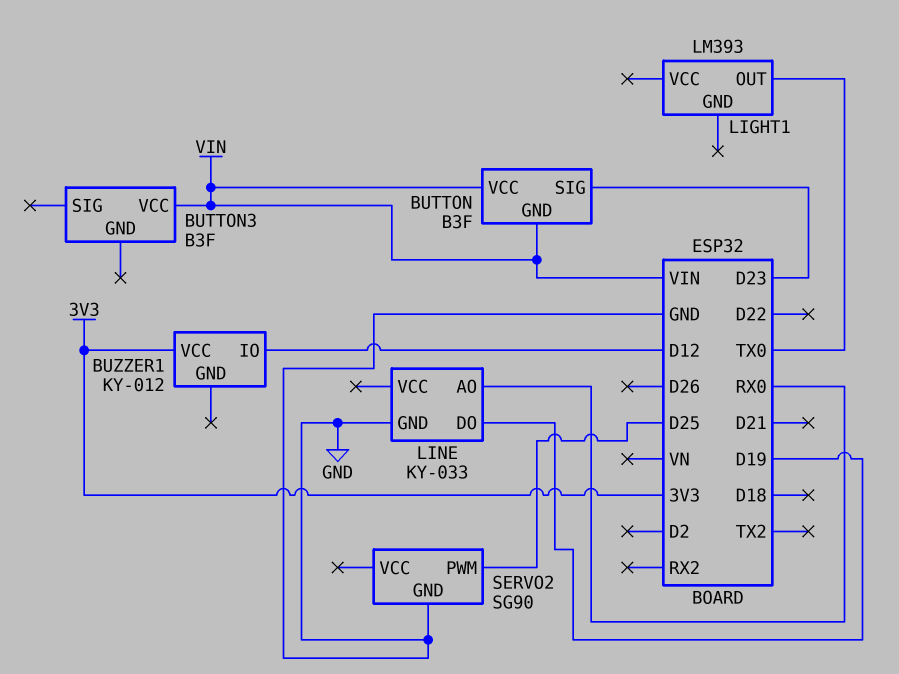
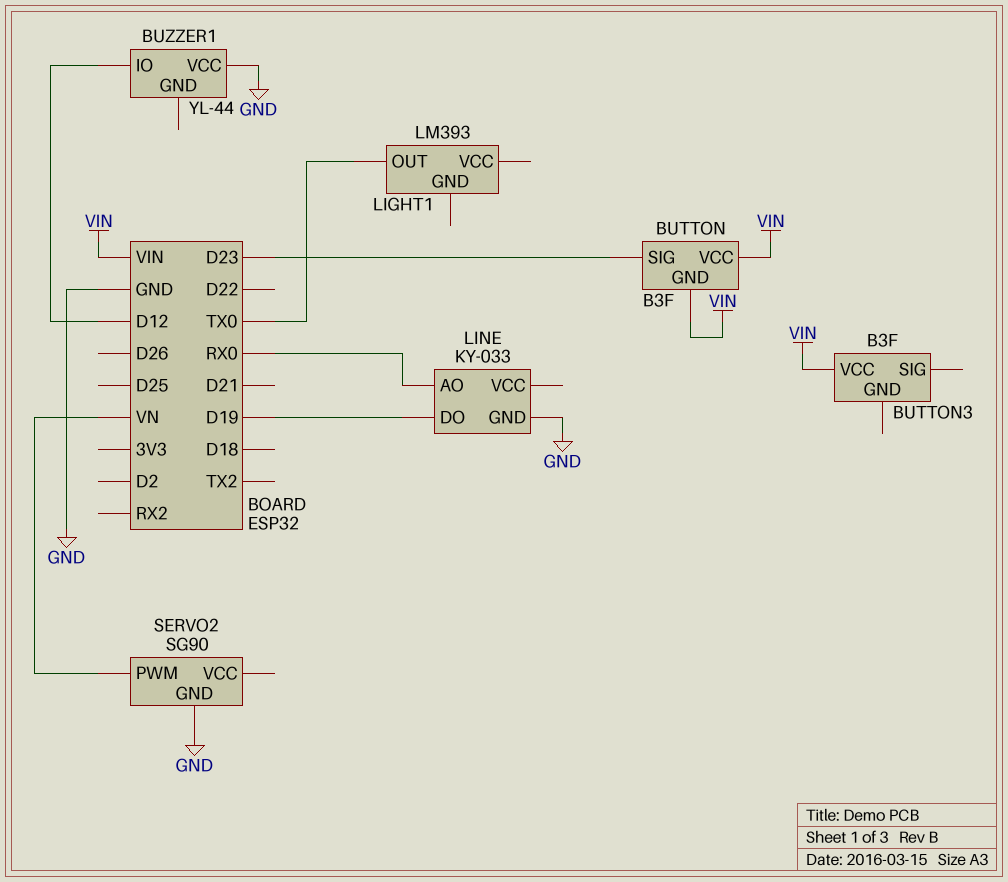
BUZZER1: KY-012 -> YL-44
BUZZER1 pin VCC: 3V3 -> GND
SERVO2 pin PWM: D25 -> VN

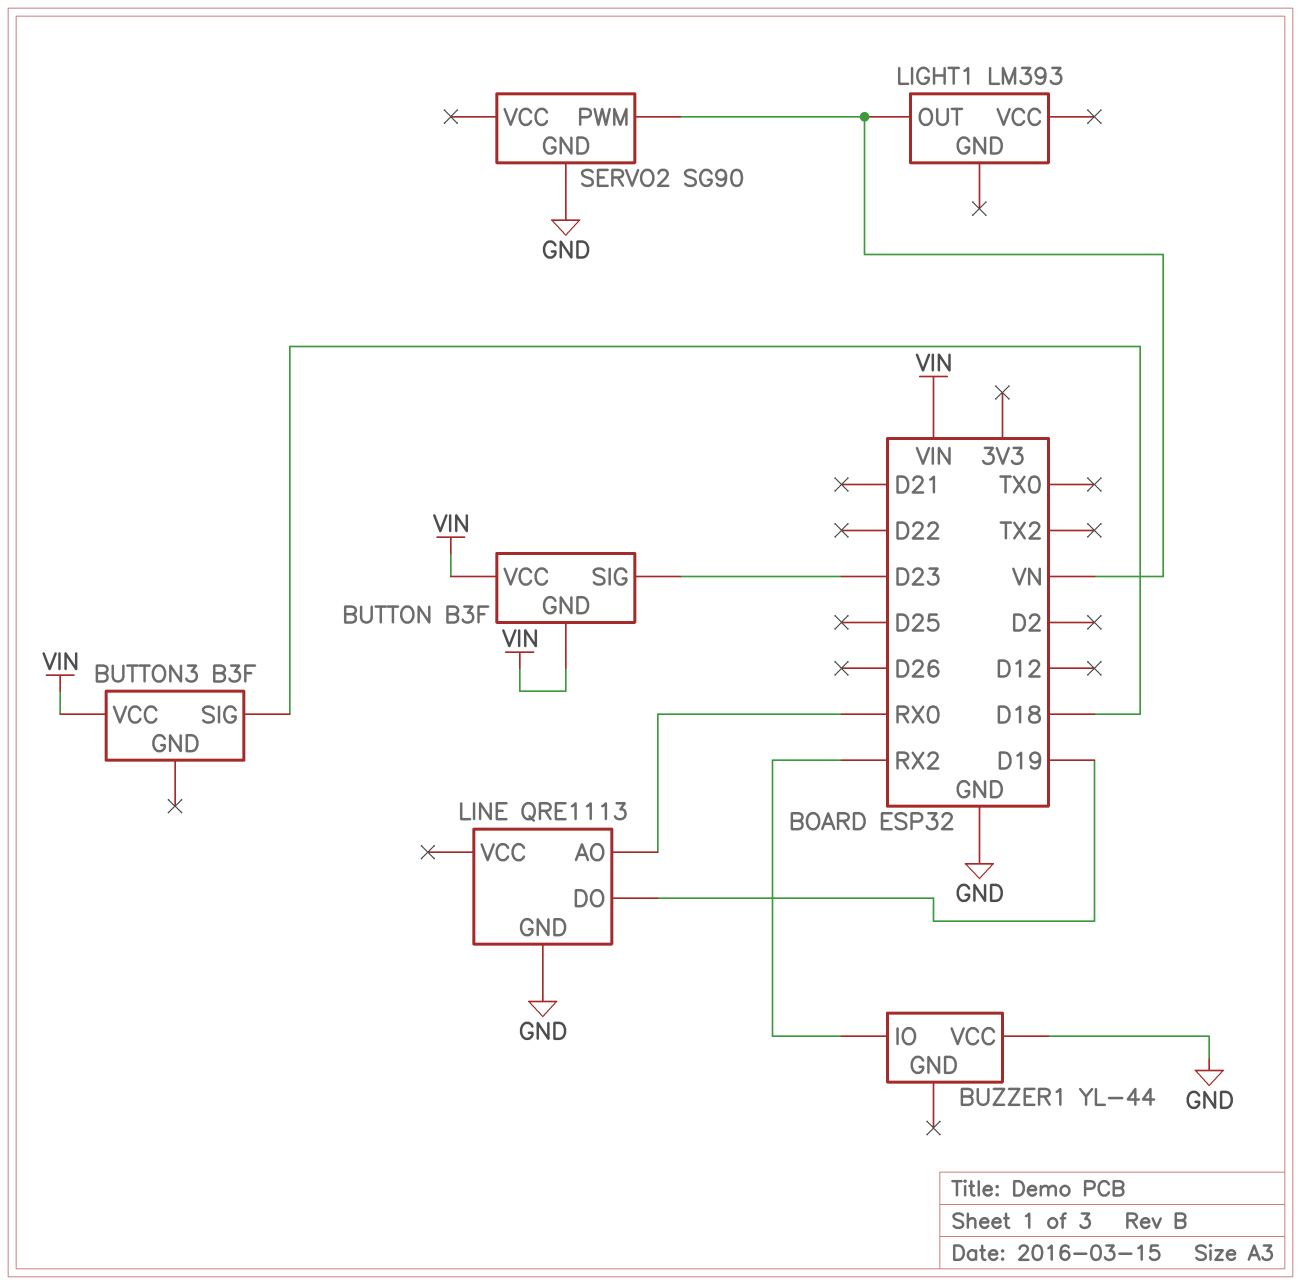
BUTTON3 pin SIG: none -> D18
BUZZER1 pin IO: D12 -> RX2
LIGHT1 pin OUT: TX0 -> VN
LINE: KY-033 -> QRE1113

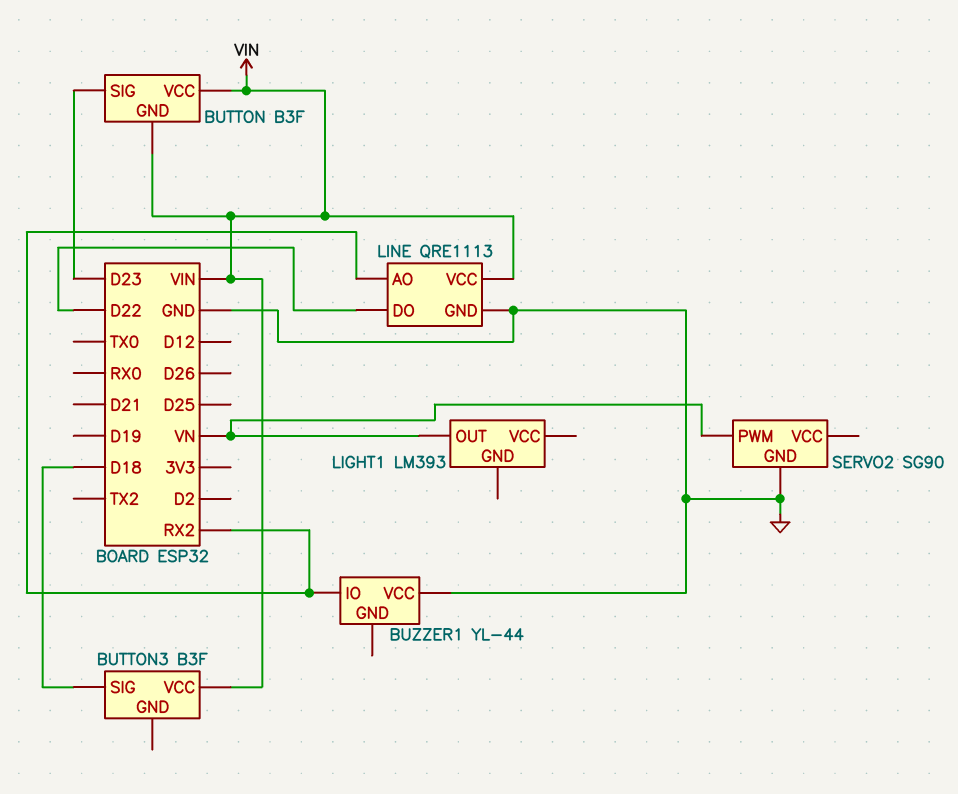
LINE pin AO: RX0 -> RX2
LINE pin DO: D19 -> D22
LINE pin VCC: none -> VIN

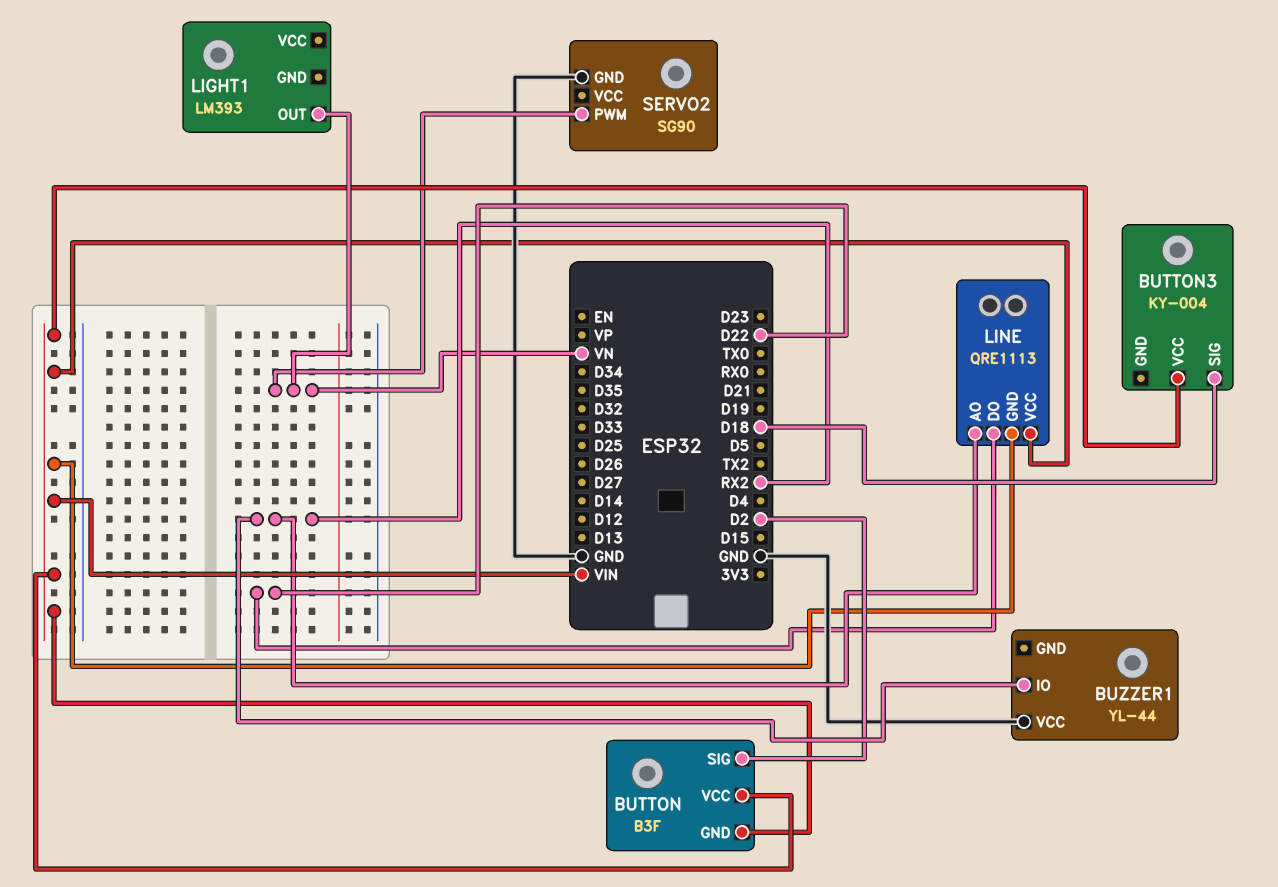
BUTTON pin SIG: D23 -> D2
BUTTON3: B3F -> KY-004
LINE pin GND: GND -> VIN

